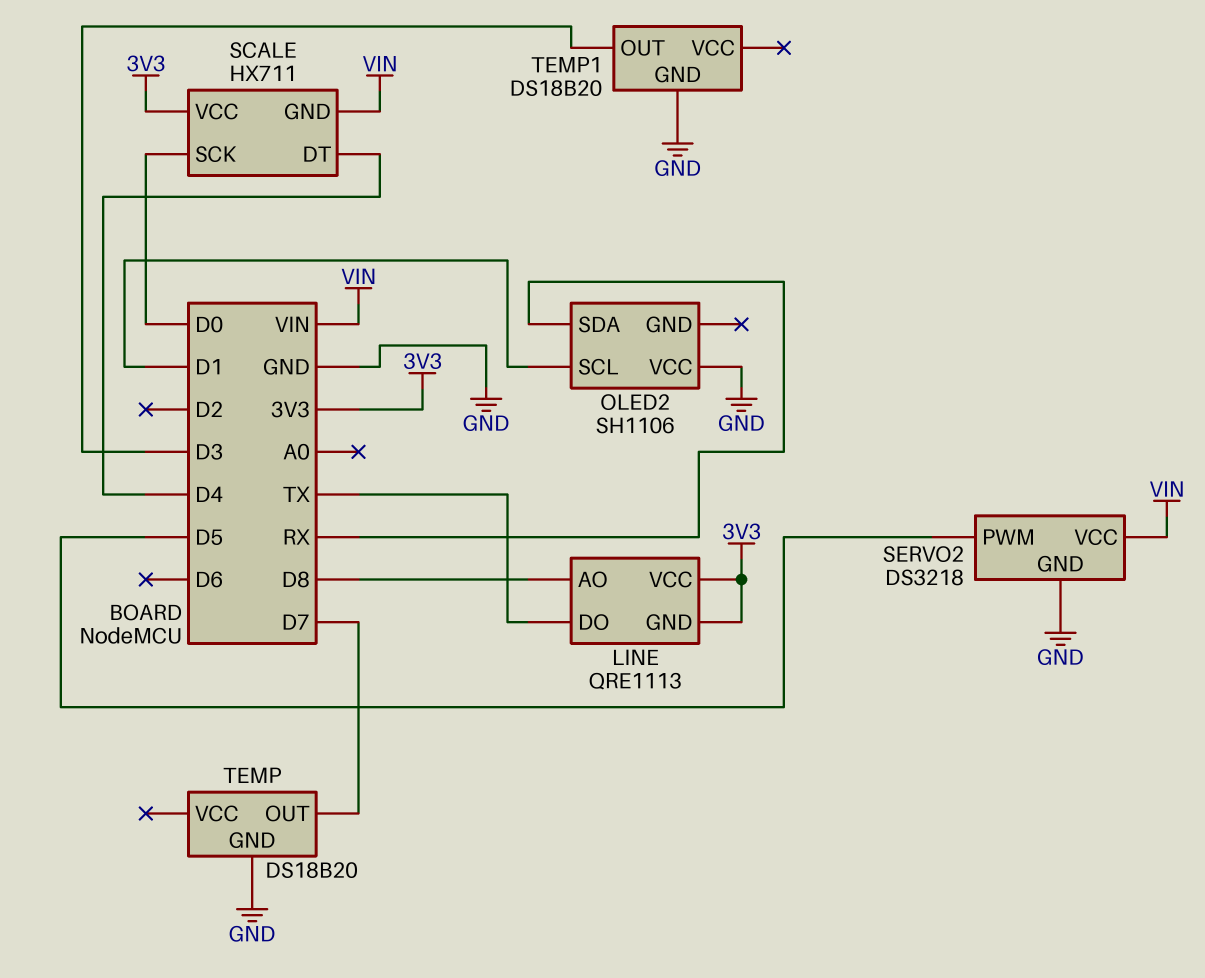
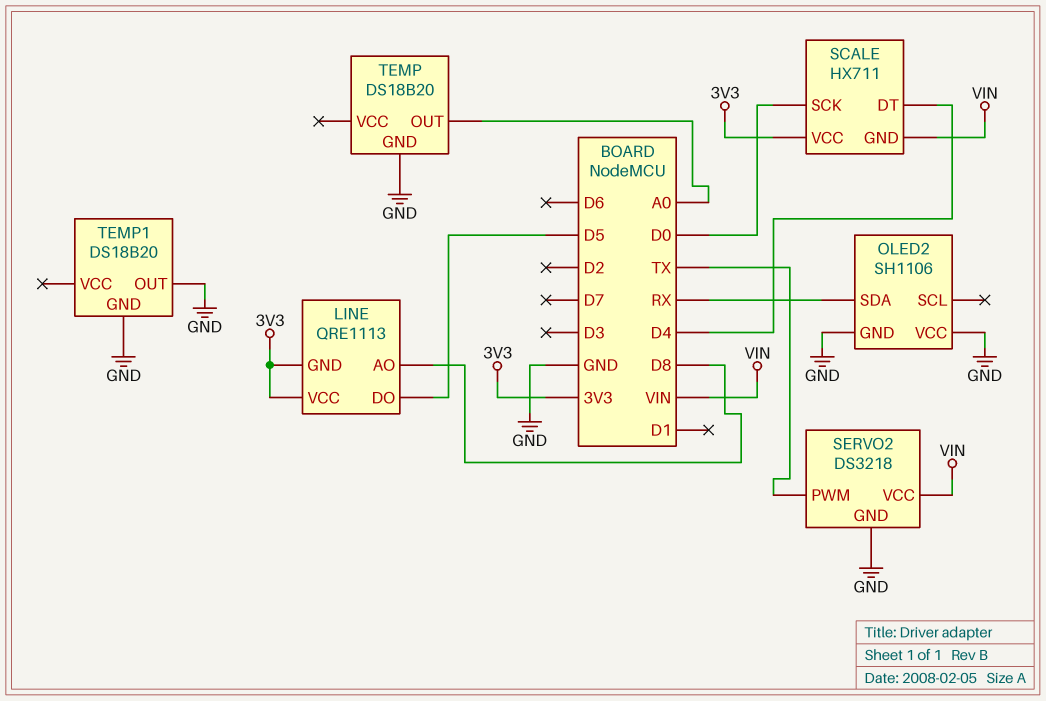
LINE pin DO: TX -> D5
OLED2 pin GND: none -> GND
OLED2 pin SCL: D1 -> none
SERVO2 pin PWM: D5 -> TX
TEMP pin OUT: D7 -> A0
TEMP1 pin OUT: D3 -> GND

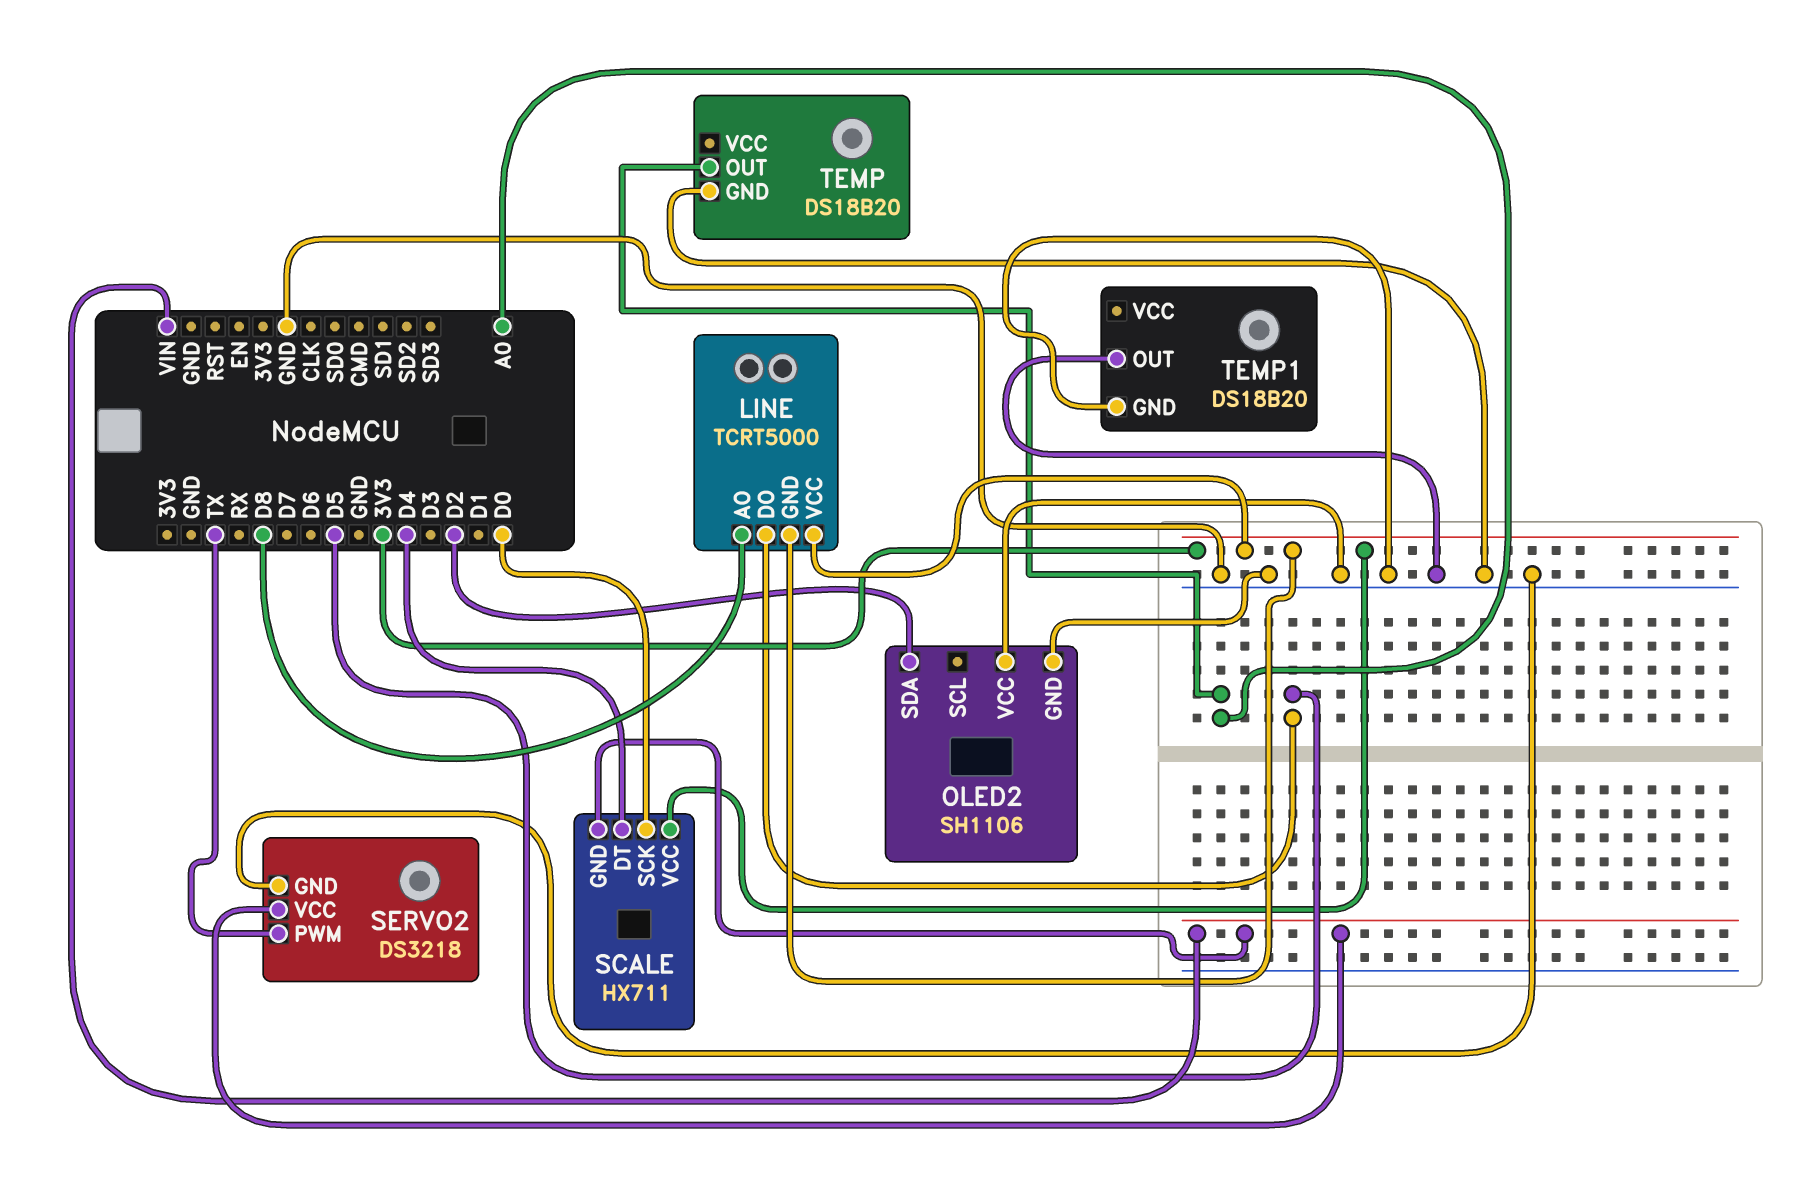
LINE: QRE1113 -> TCRT5000
OLED2 pin SDA: RX -> D2

